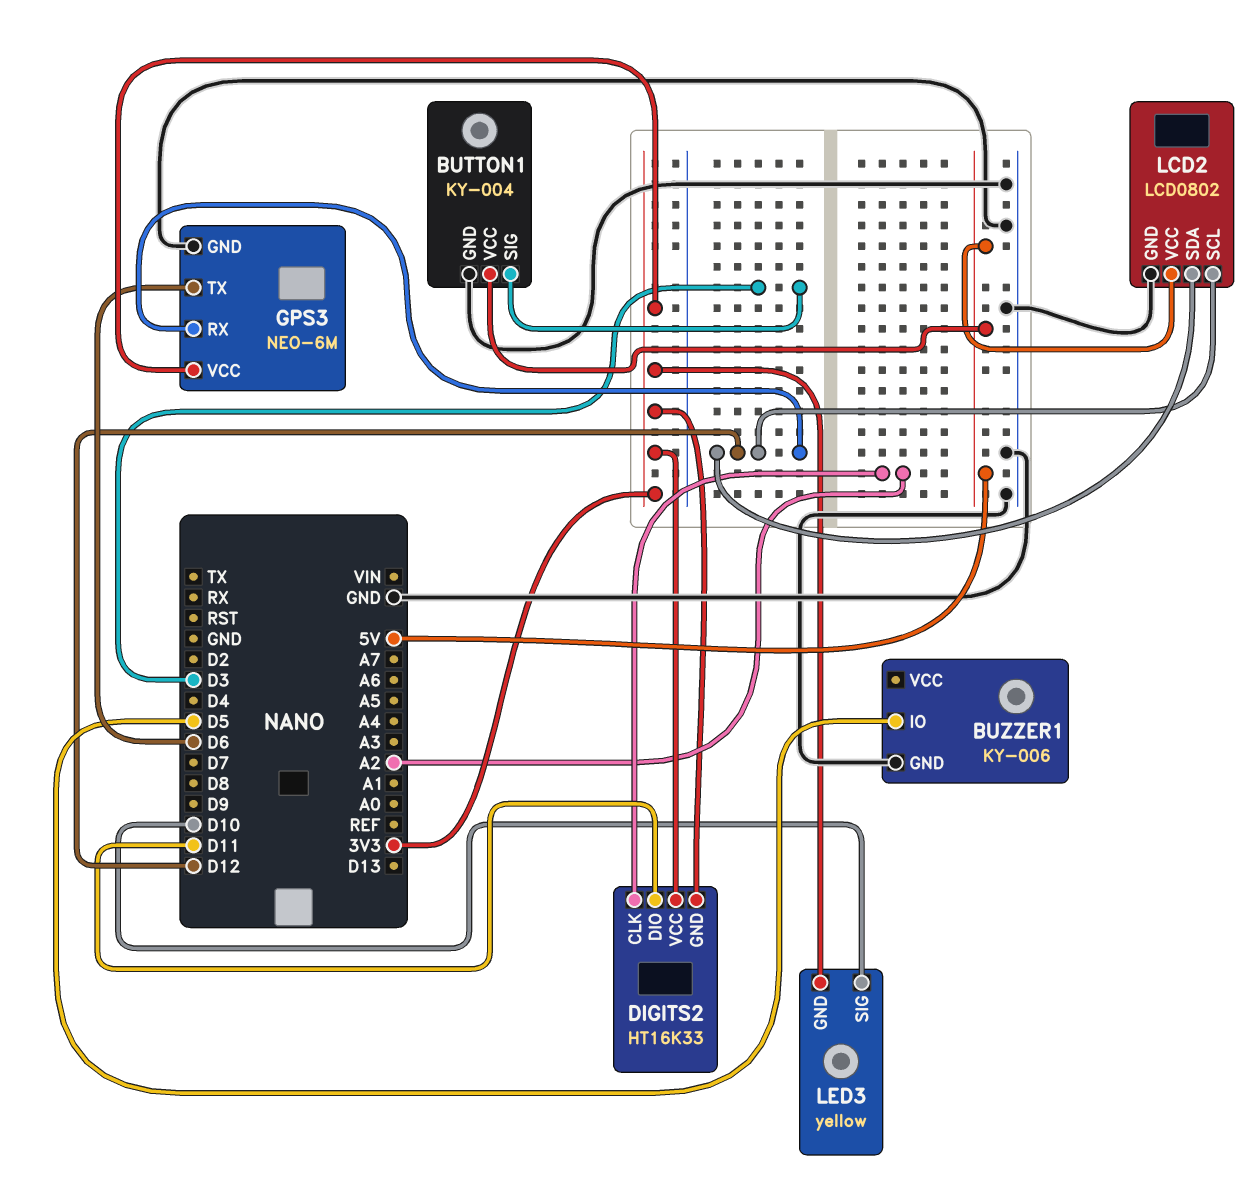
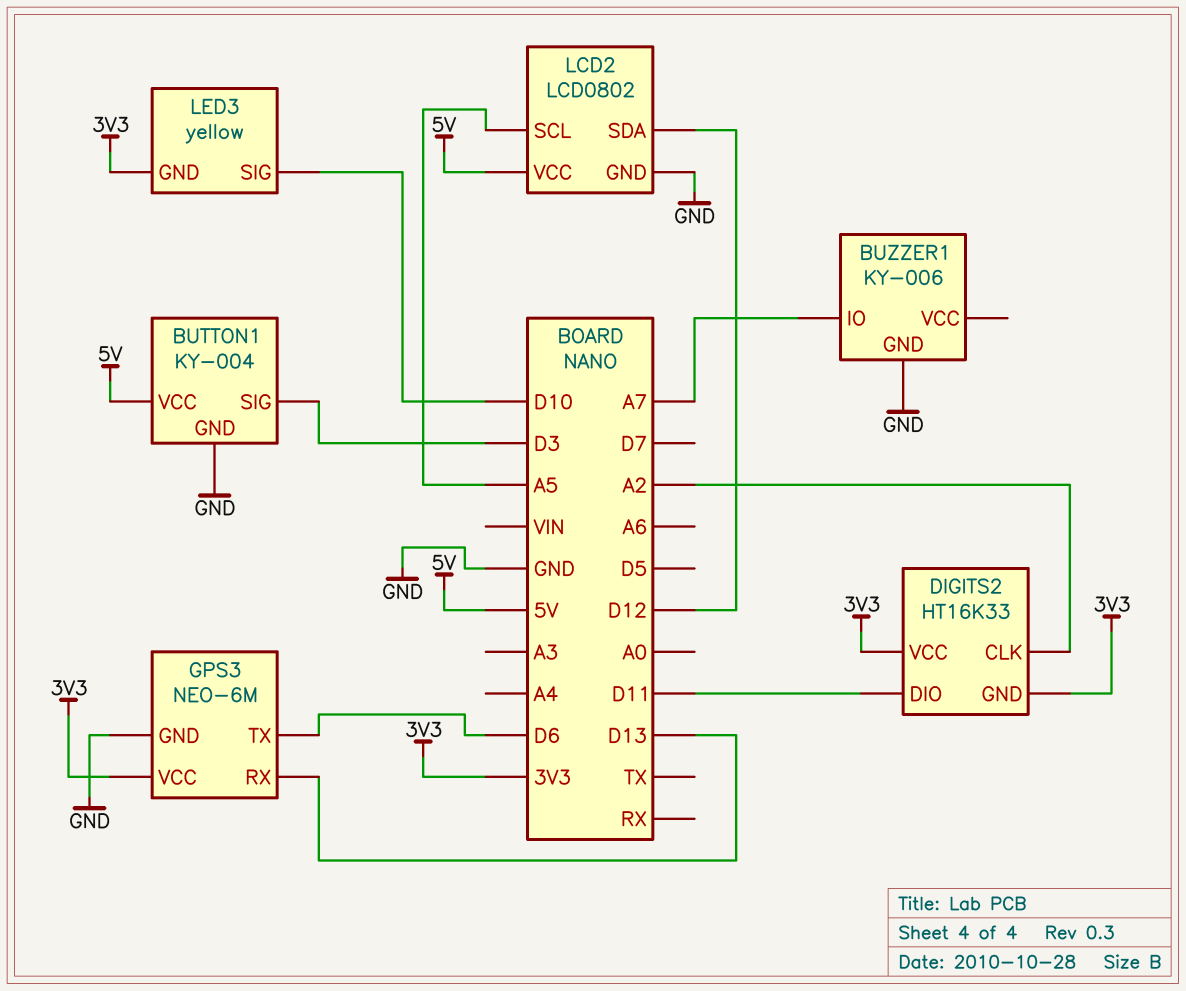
BUZZER1 pin IO: D5 -> A7
GPS3 pin RX: D12 -> D13
LCD2 pin SCL: D12 -> A5

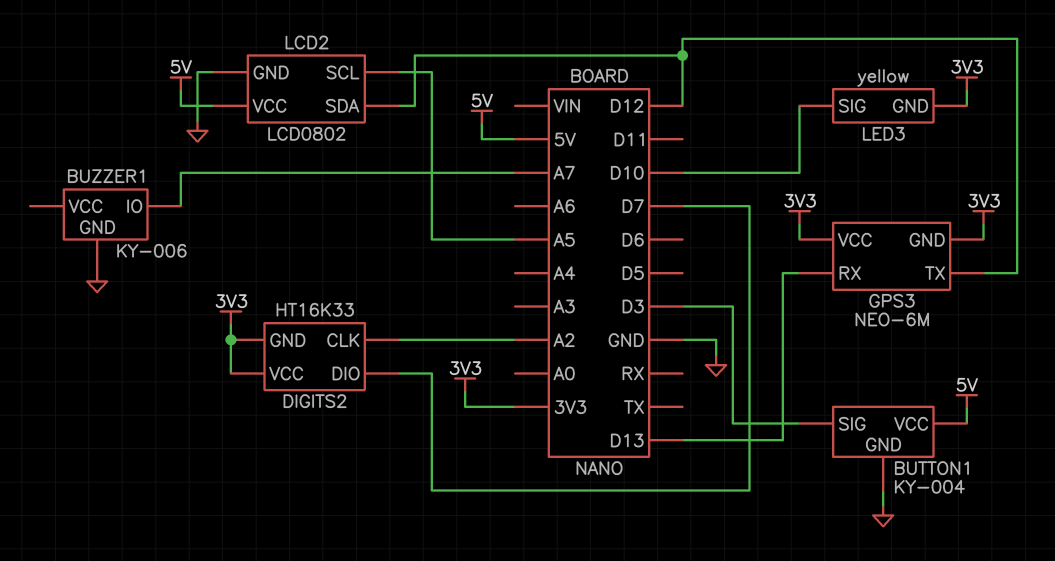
DIGITS2 pin DIO: D11 -> D7
GPS3 pin GND: GND -> 3V3
GPS3 pin TX: D6 -> D12

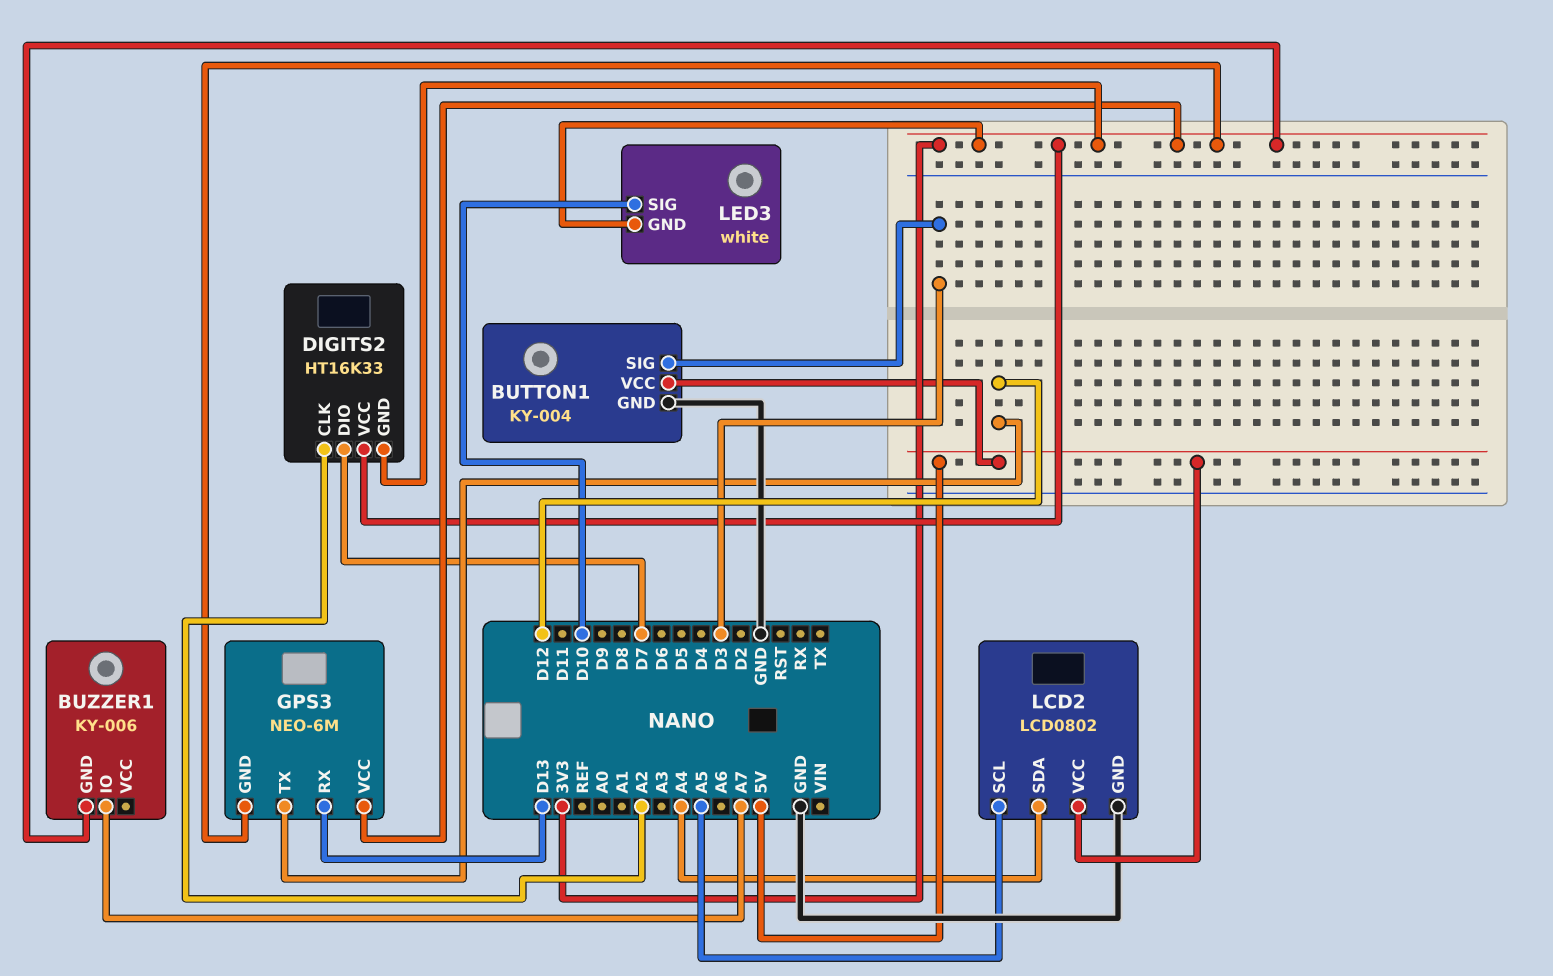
BUZZER1 pin GND: GND -> 3V3
LCD2 pin SDA: D12 -> A4
LED3: yellow -> white

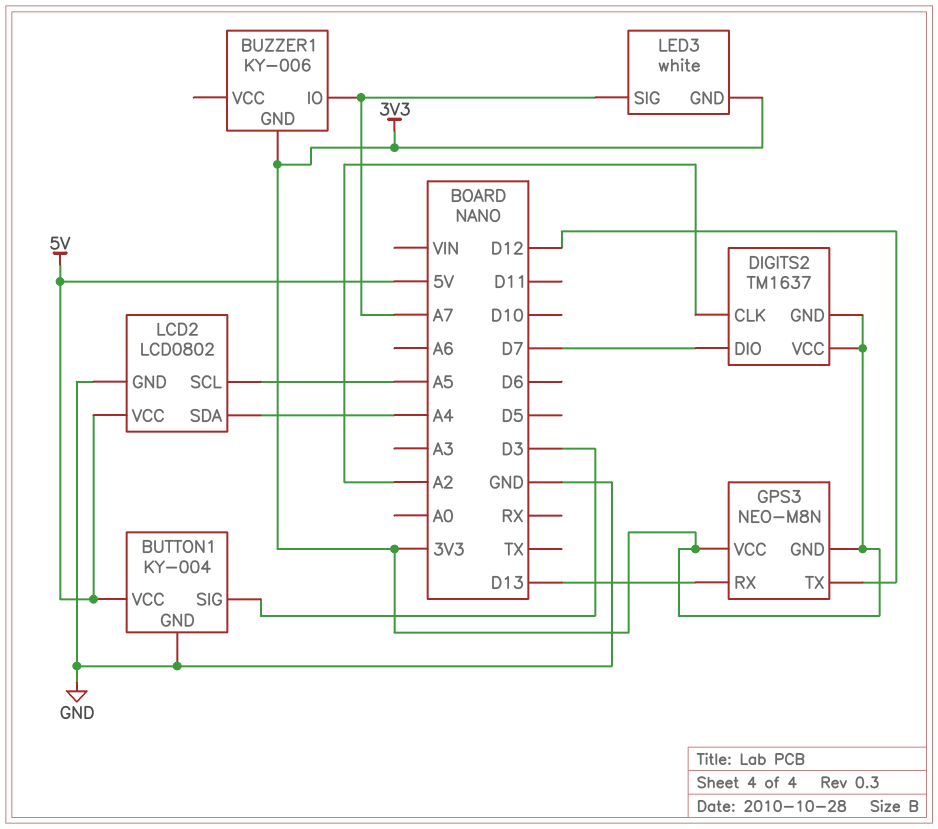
DIGITS2: HT16K33 -> TM1637
GPS3: NEO-6M -> NEO-M8N
LED3 pin SIG: D10 -> A7

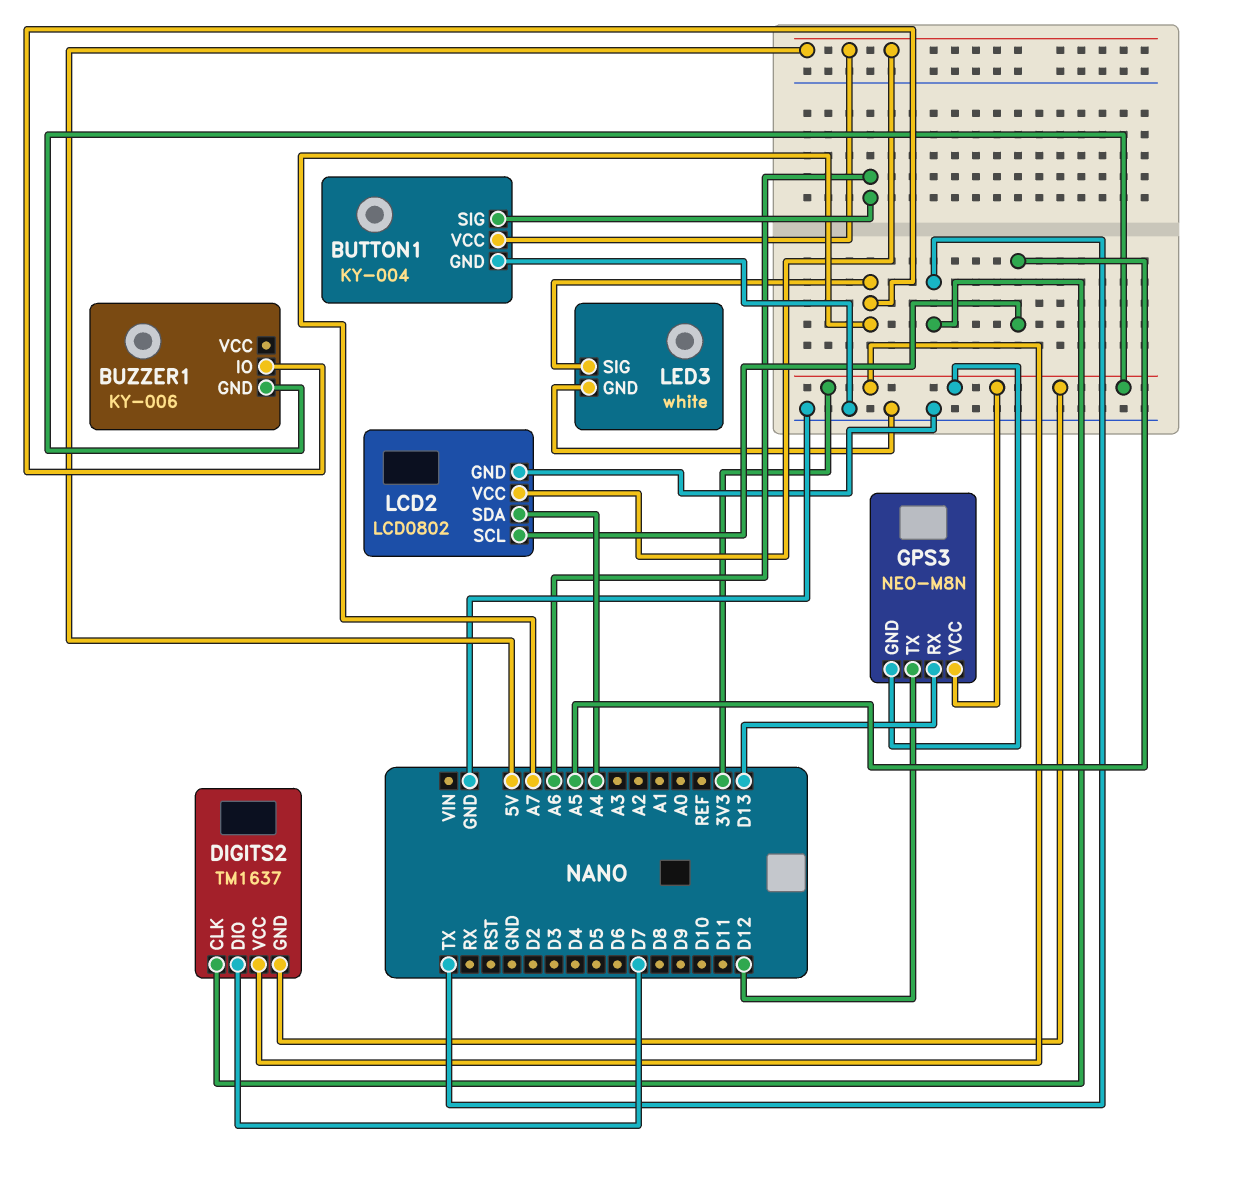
BUTTON1 pin SIG: D3 -> A6
DIGITS2 pin CLK: A2 -> TX
LED3 pin GND: 3V3 -> GND

